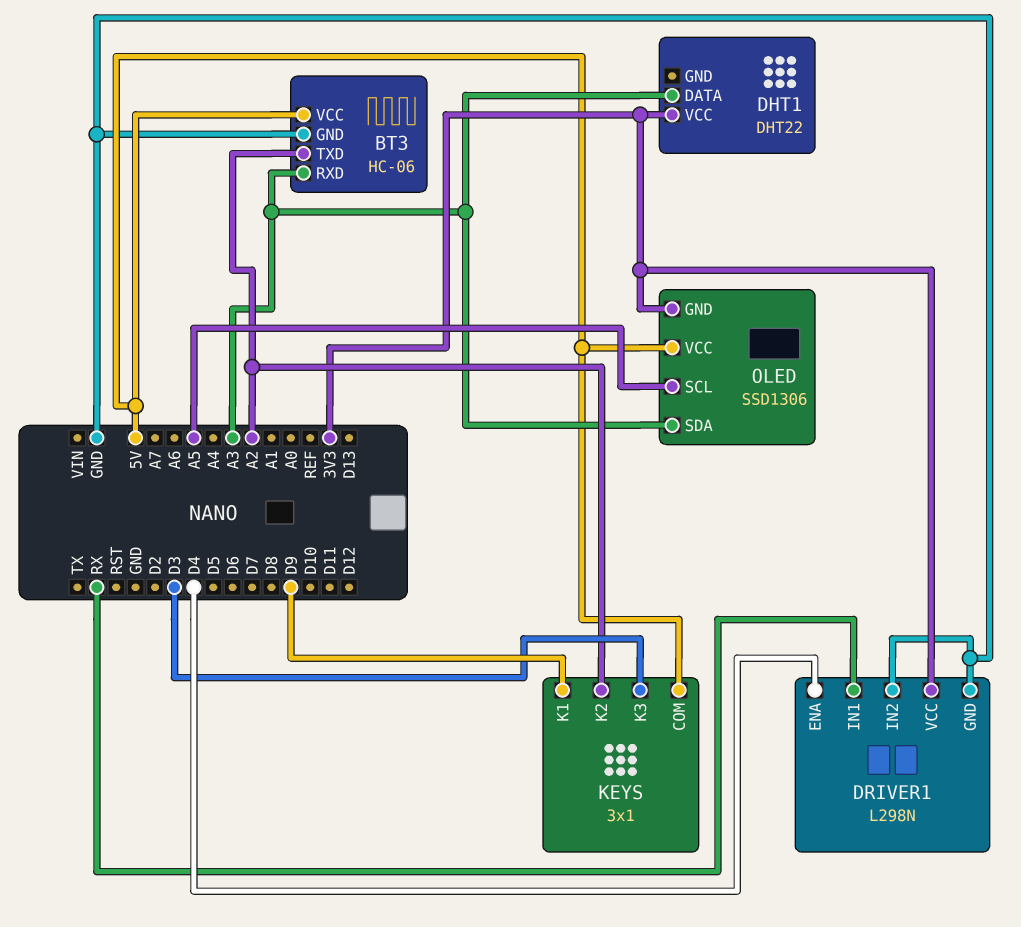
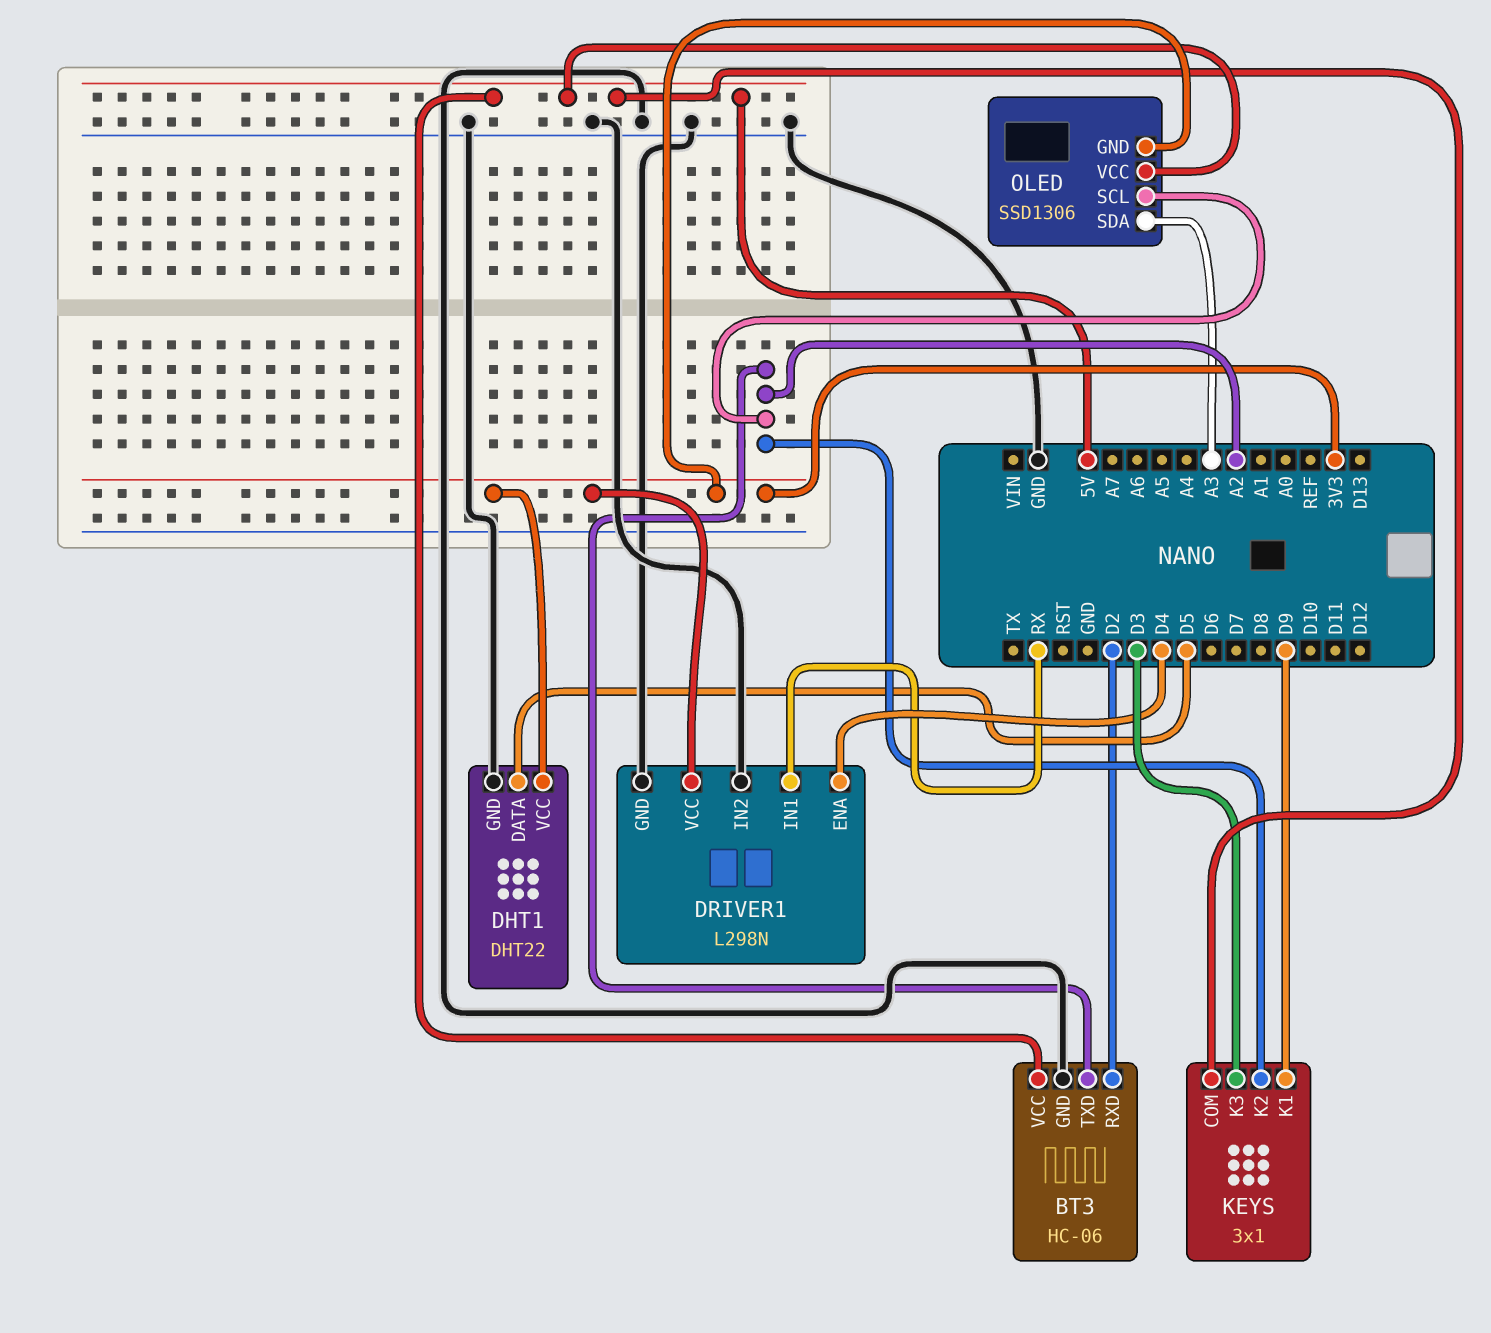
BT3 pin RXD: A3 -> D2
DHT1 pin DATA: A3 -> D5
DHT1 pin GND: none -> GND
OLED pin SCL: A5 -> A2

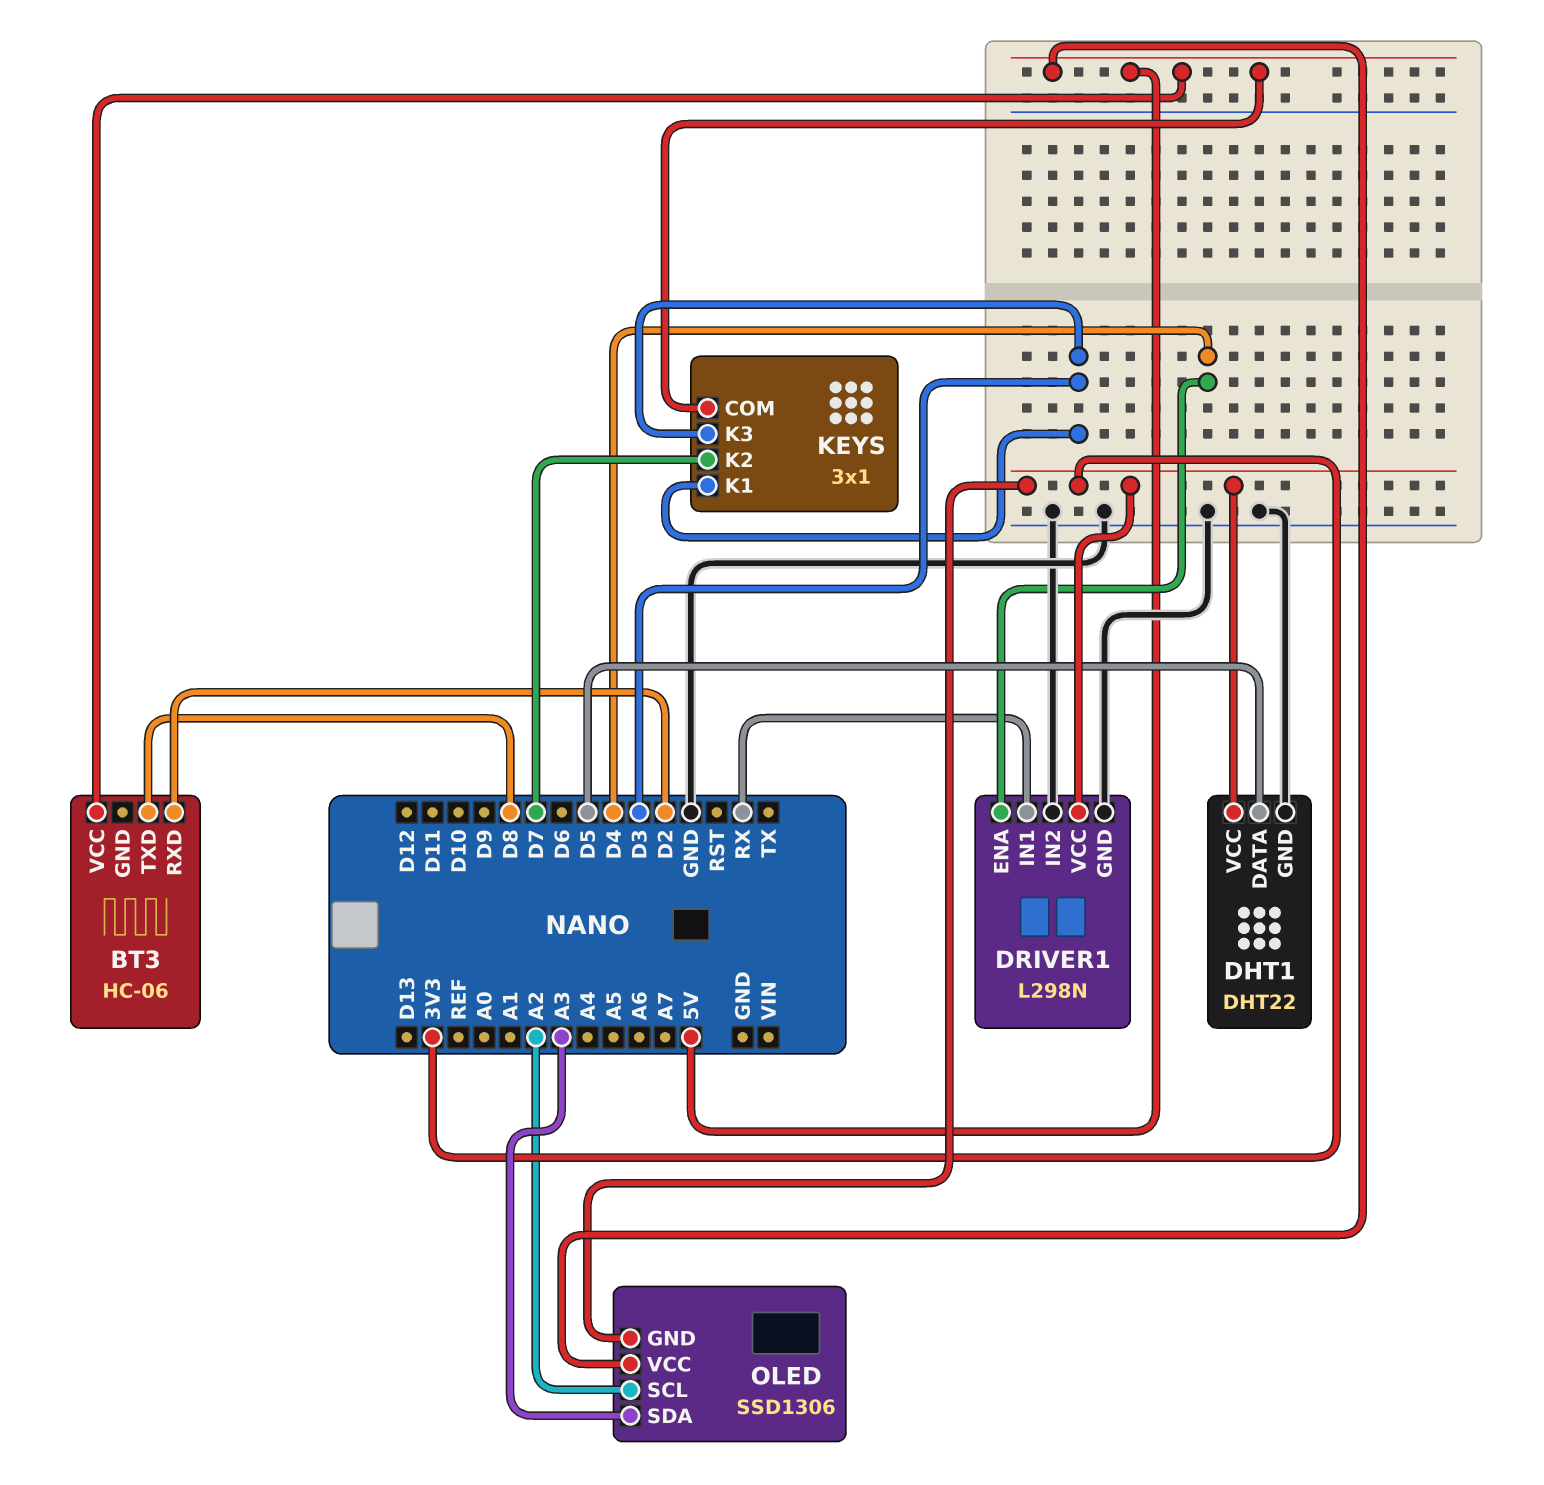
BT3 pin GND: GND -> none
BT3 pin TXD: A2 -> D8
KEYS pin K1: D9 -> D3
KEYS pin K2: A2 -> D7

